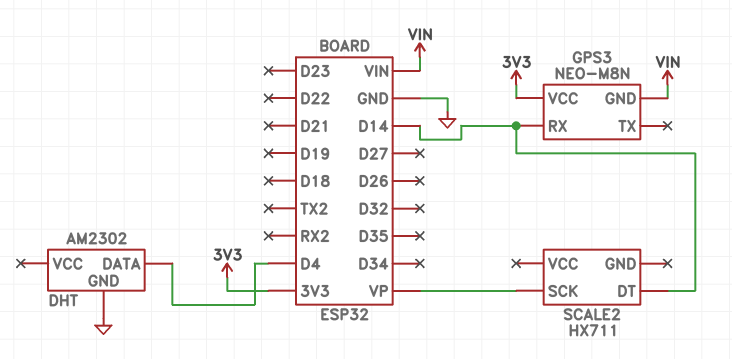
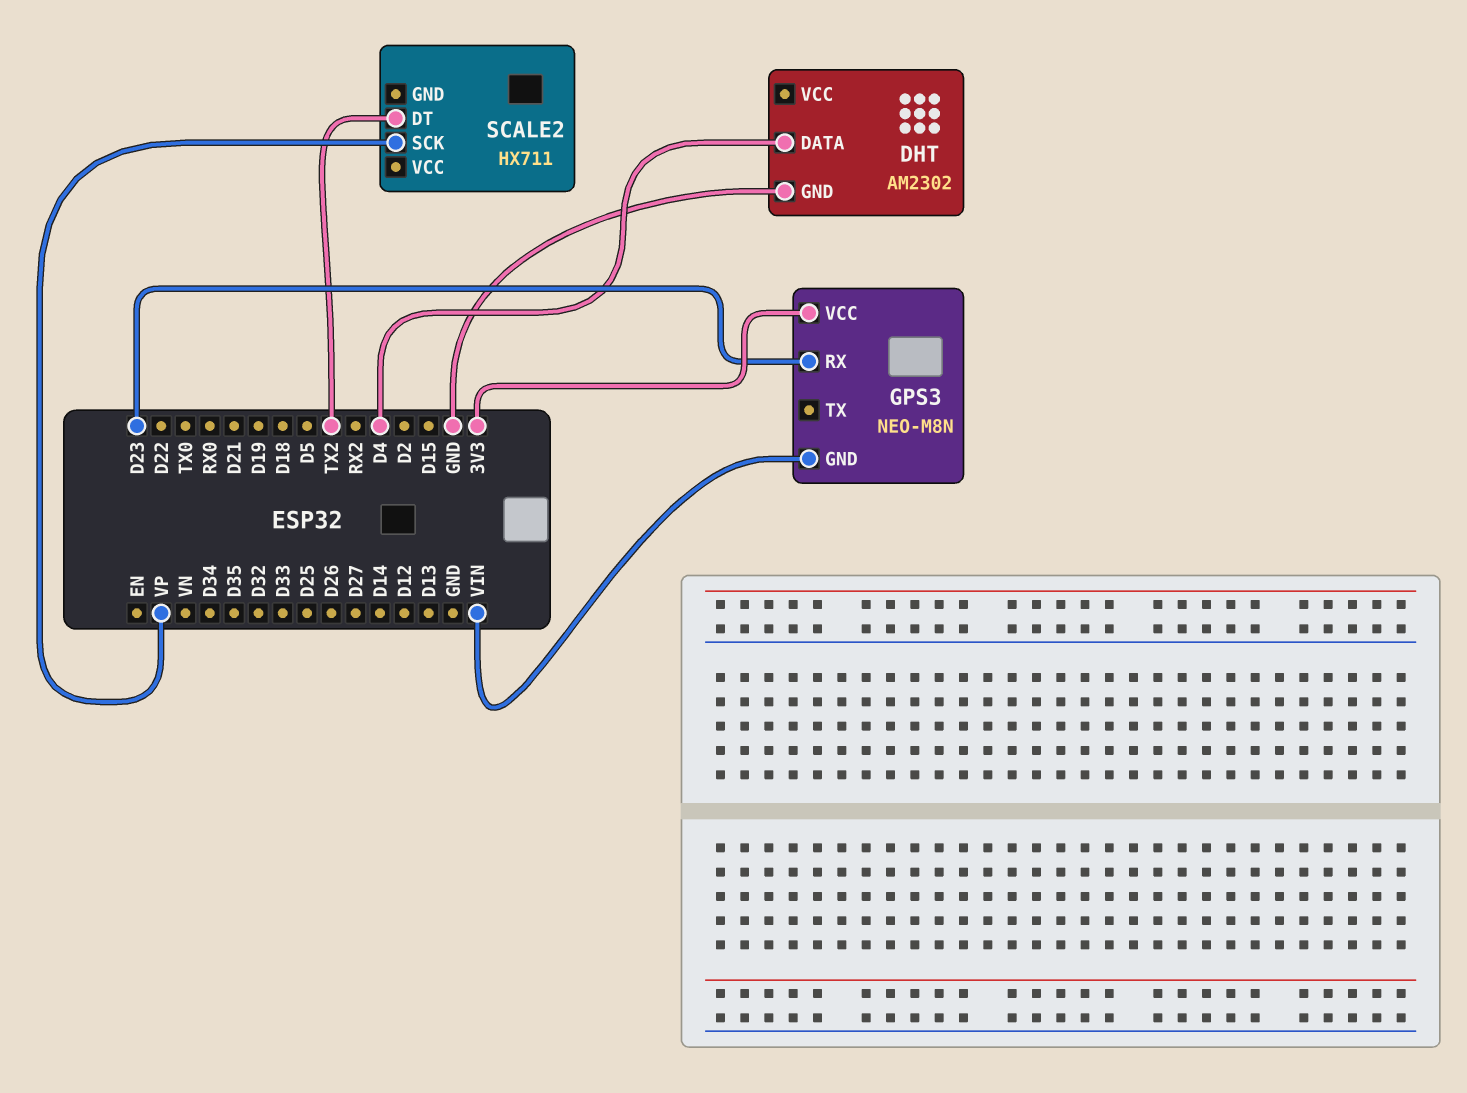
GPS3 pin RX: D14 -> D23
SCALE2 pin DT: D14 -> TX2

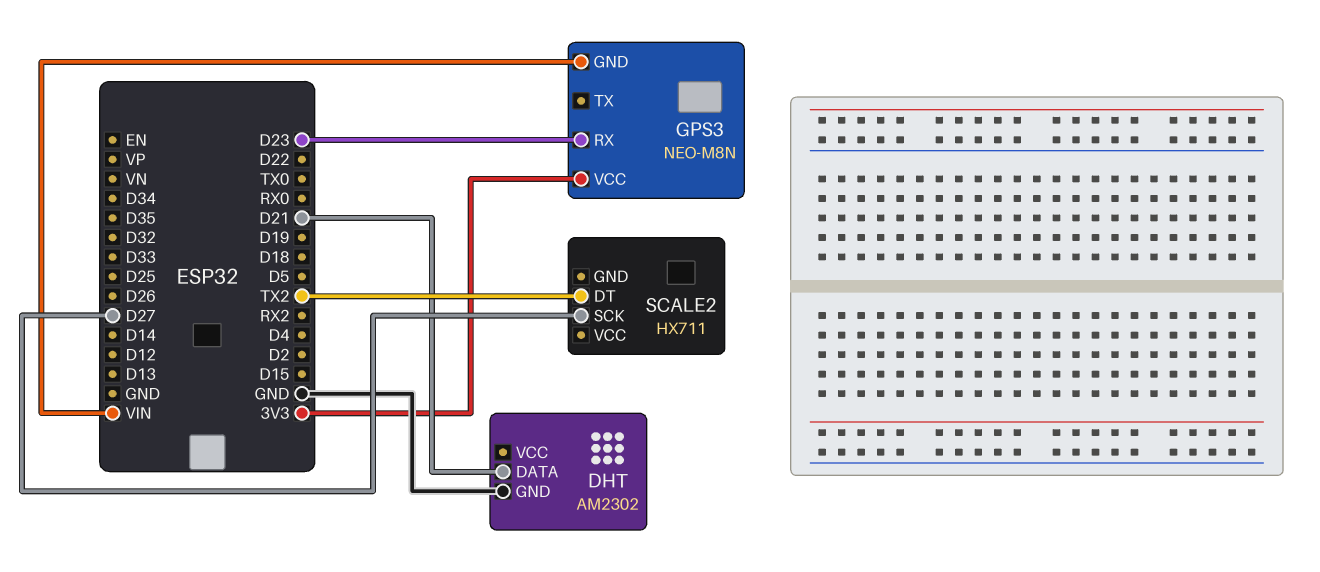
DHT pin DATA: D4 -> D21
SCALE2 pin SCK: VP -> D27

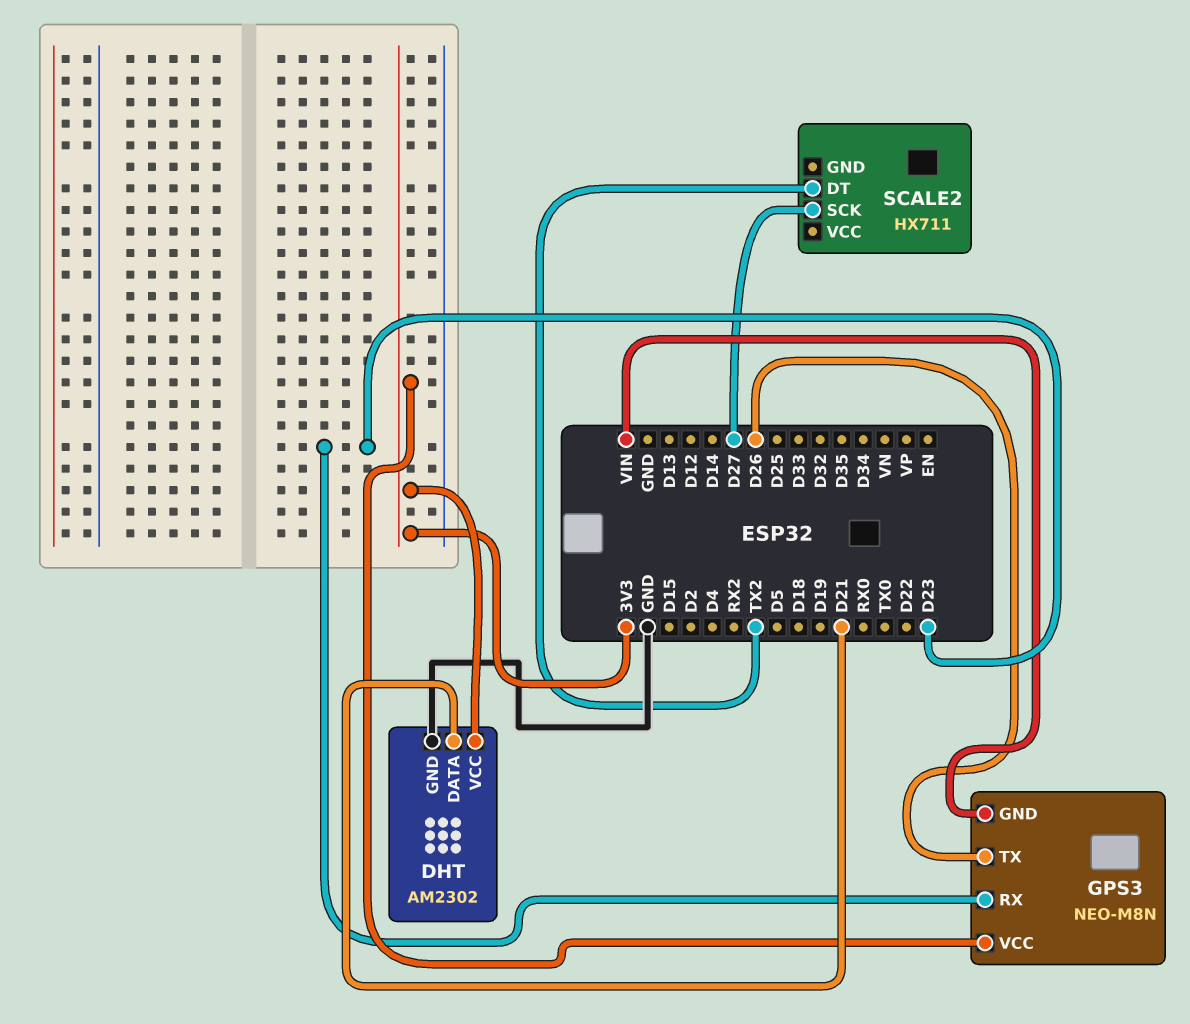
DHT pin VCC: none -> 3V3
GPS3 pin TX: none -> D26

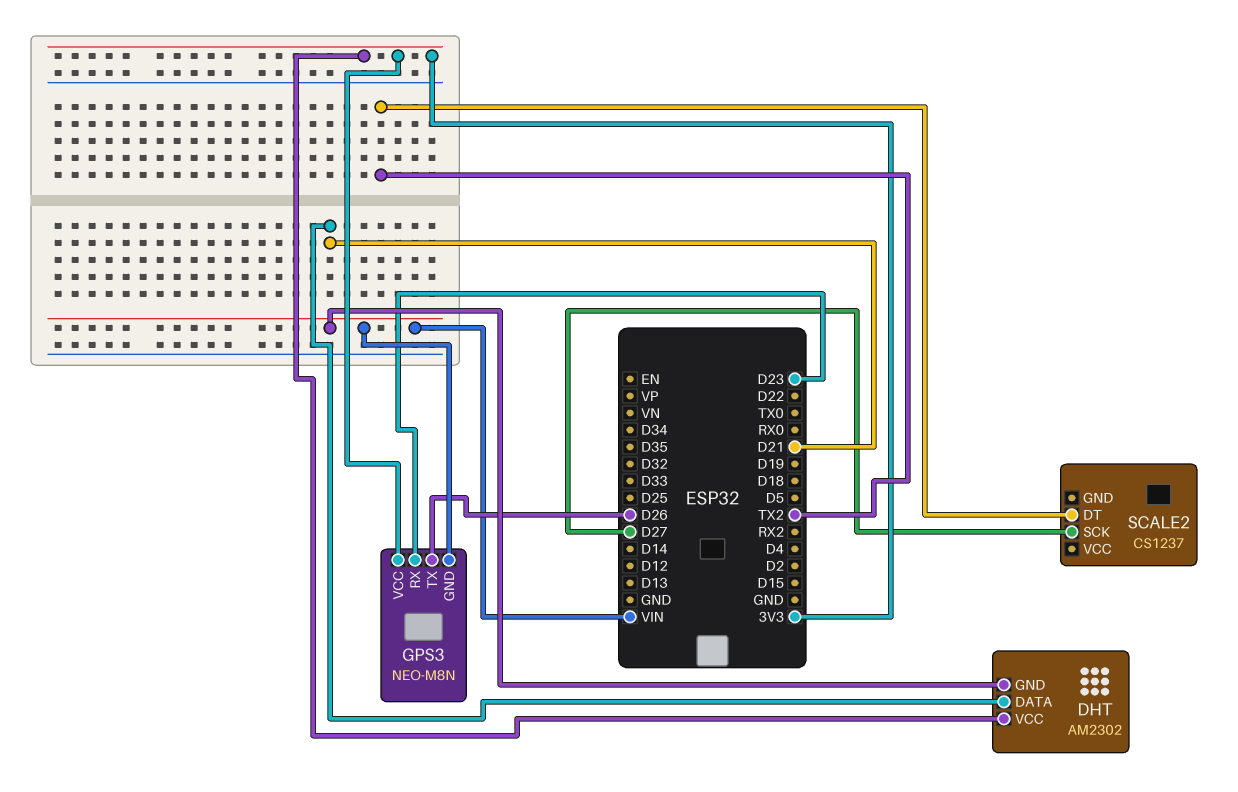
DHT pin GND: GND -> VIN
SCALE2: HX711 -> CS1237

